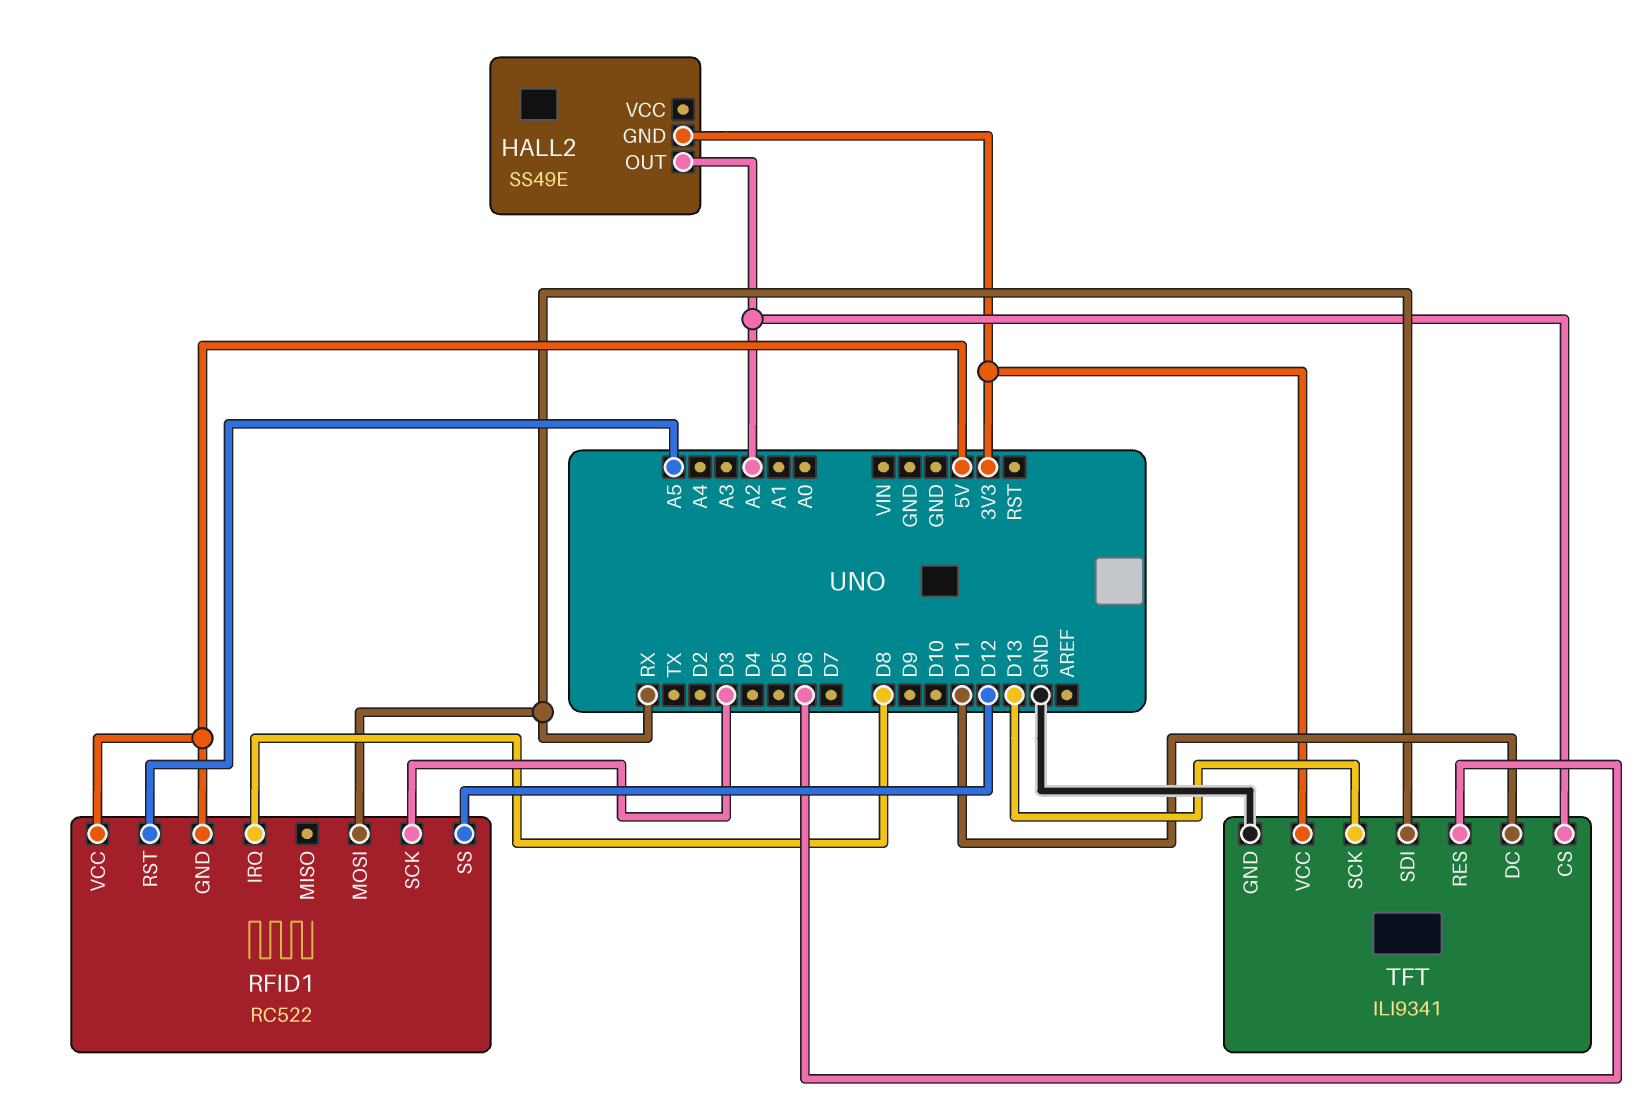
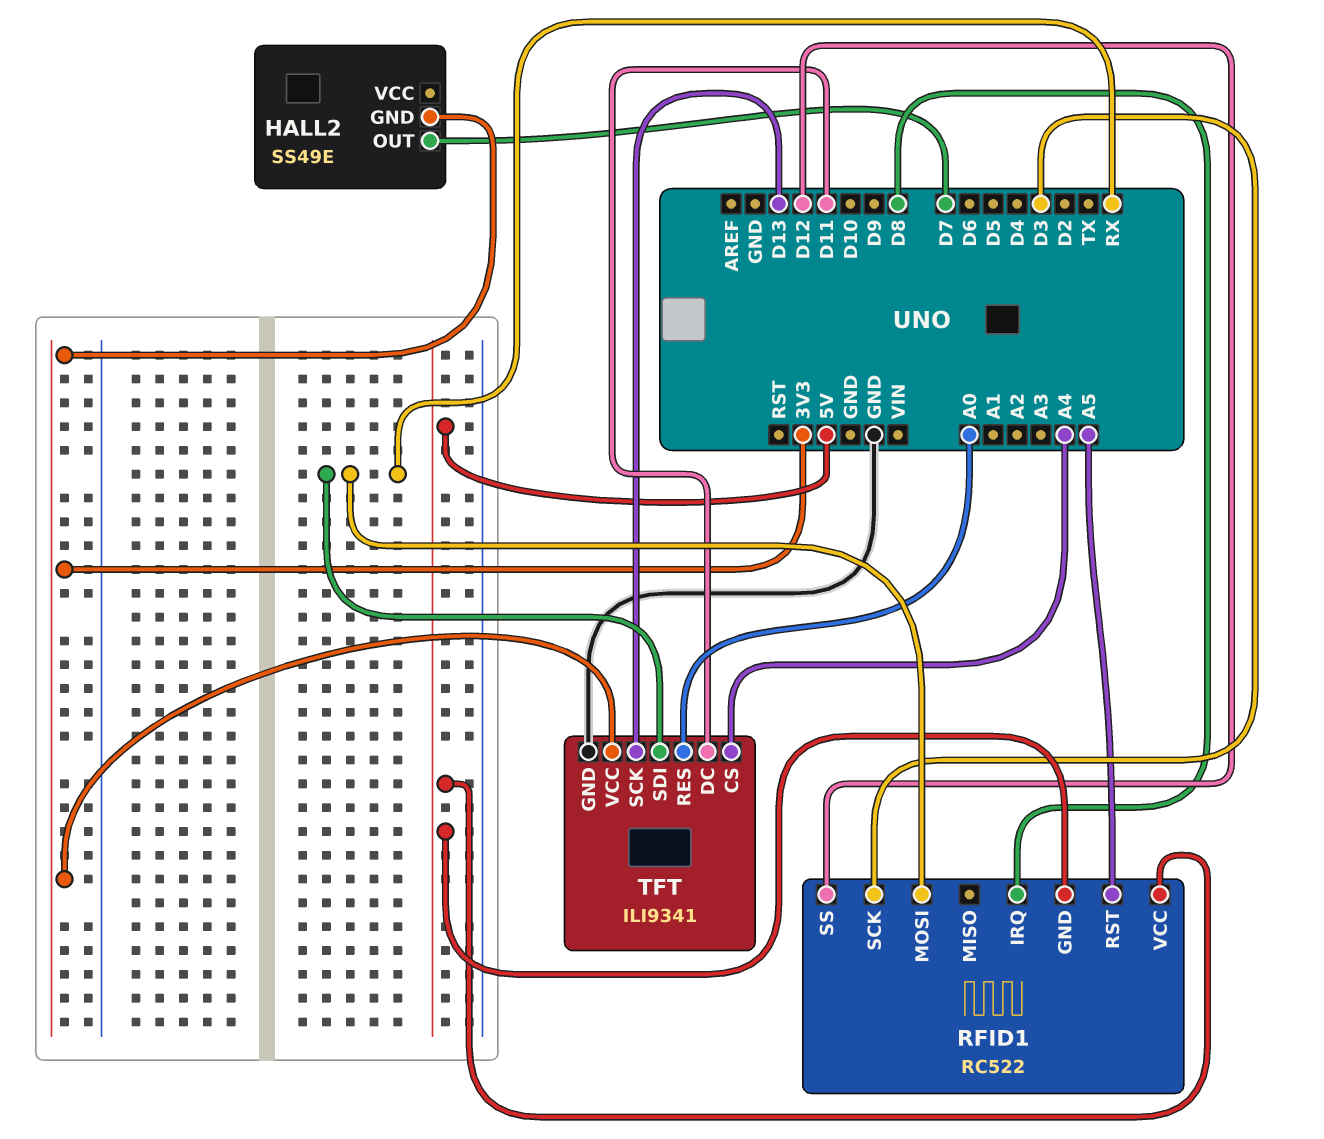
HALL2 pin OUT: A2 -> D7
TFT pin CS: A2 -> A4
TFT pin RES: D6 -> A0

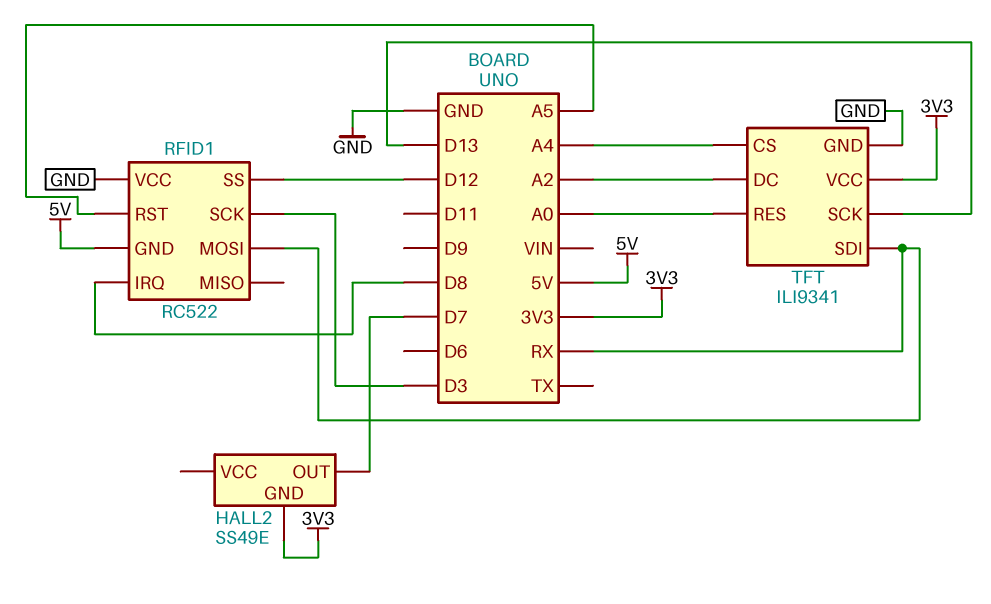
RFID1 pin VCC: 5V -> GND
TFT pin DC: D11 -> A2

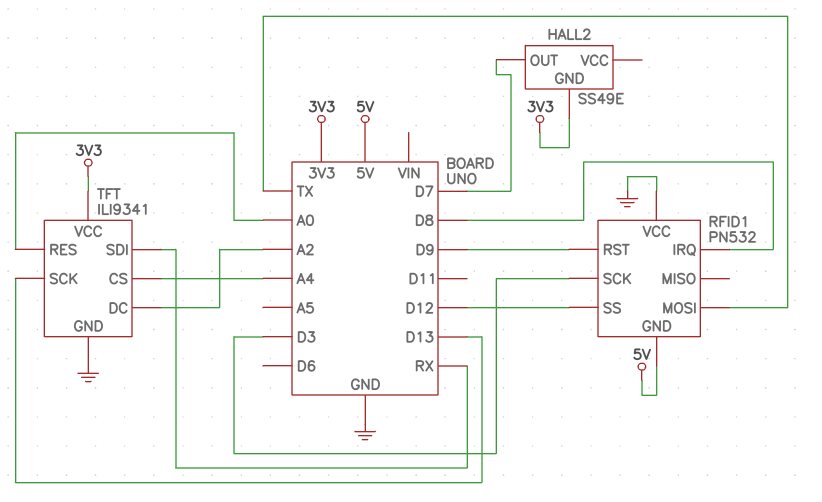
RFID1: RC522 -> PN532
RFID1 pin MOSI: RX -> TX
RFID1 pin RST: A5 -> D9

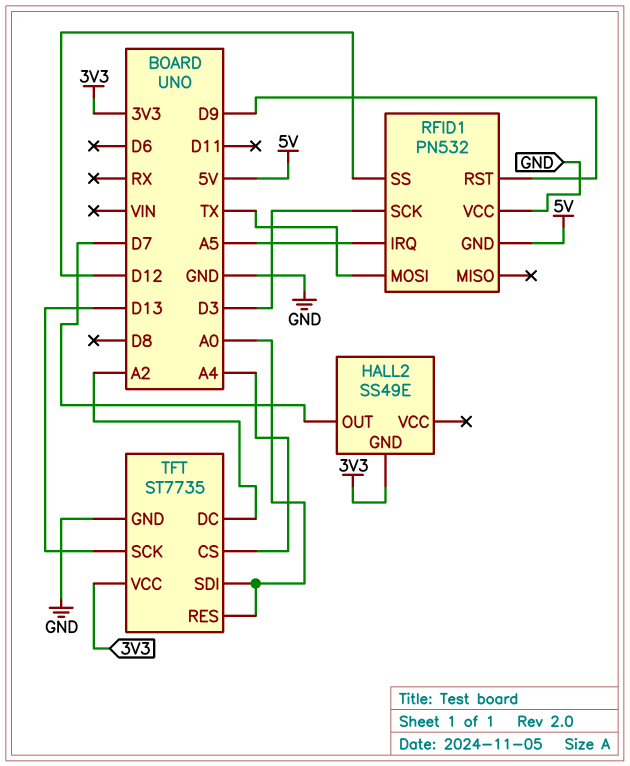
RFID1 pin IRQ: D8 -> A5
TFT: ILI9341 -> ST7735
TFT pin SDI: RX -> A0

